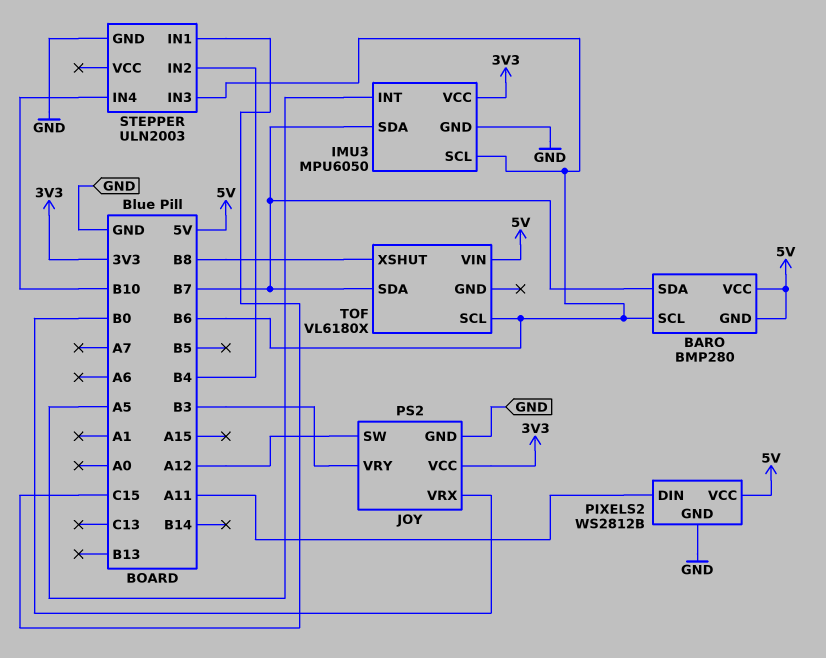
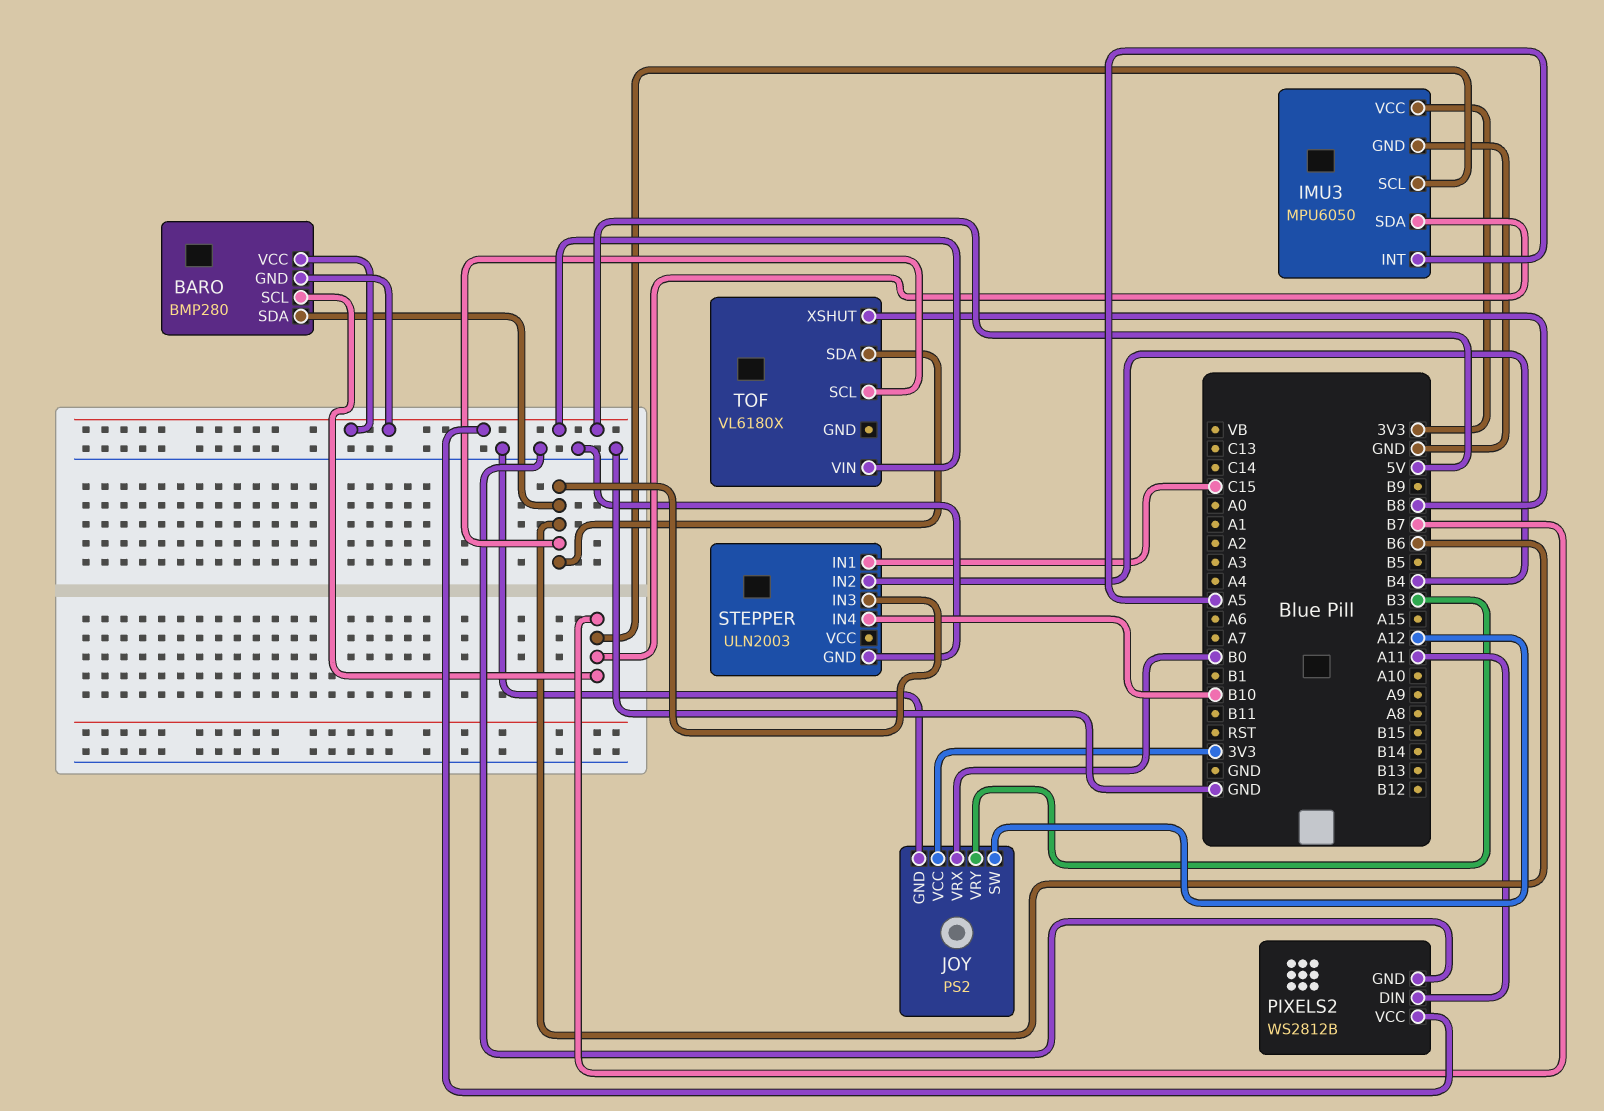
BARO pin SCL: B6 -> B7
BARO pin SDA: B7 -> B6
IMU3 pin SCL: B6 -> B7
TOF pin SDA: B7 -> B6

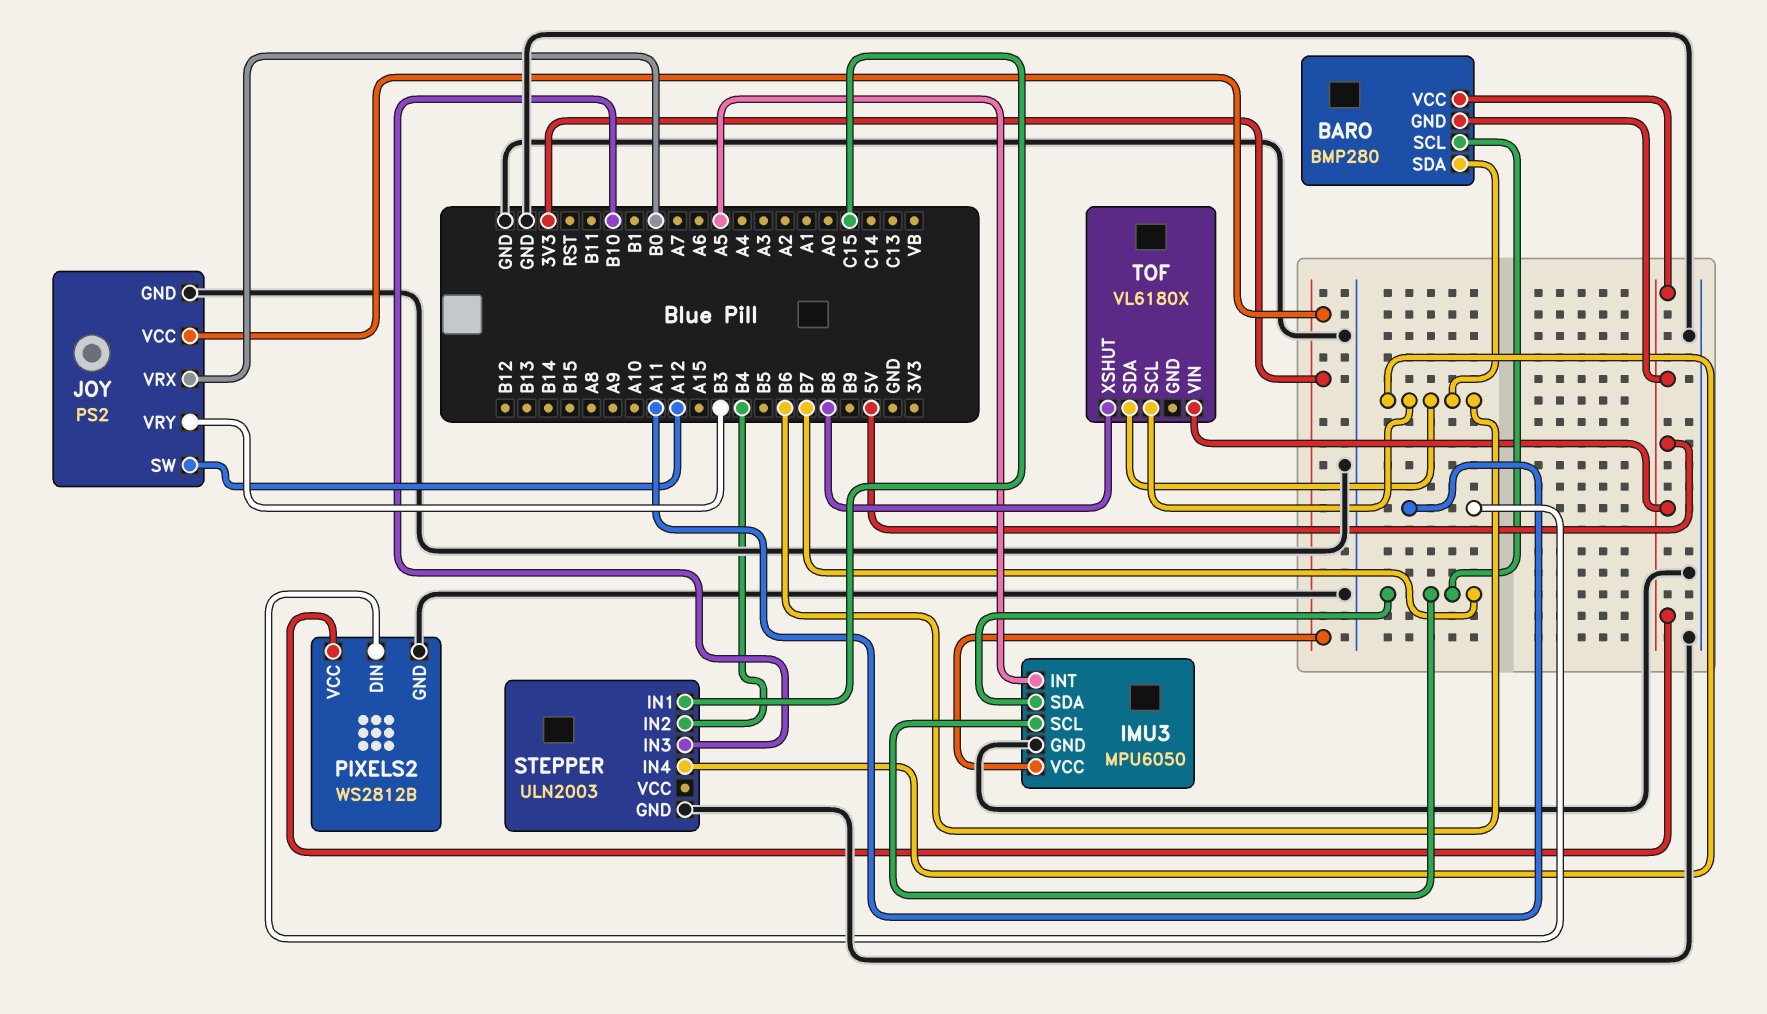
STEPPER pin IN3: B6 -> B10
STEPPER pin IN4: B10 -> B6

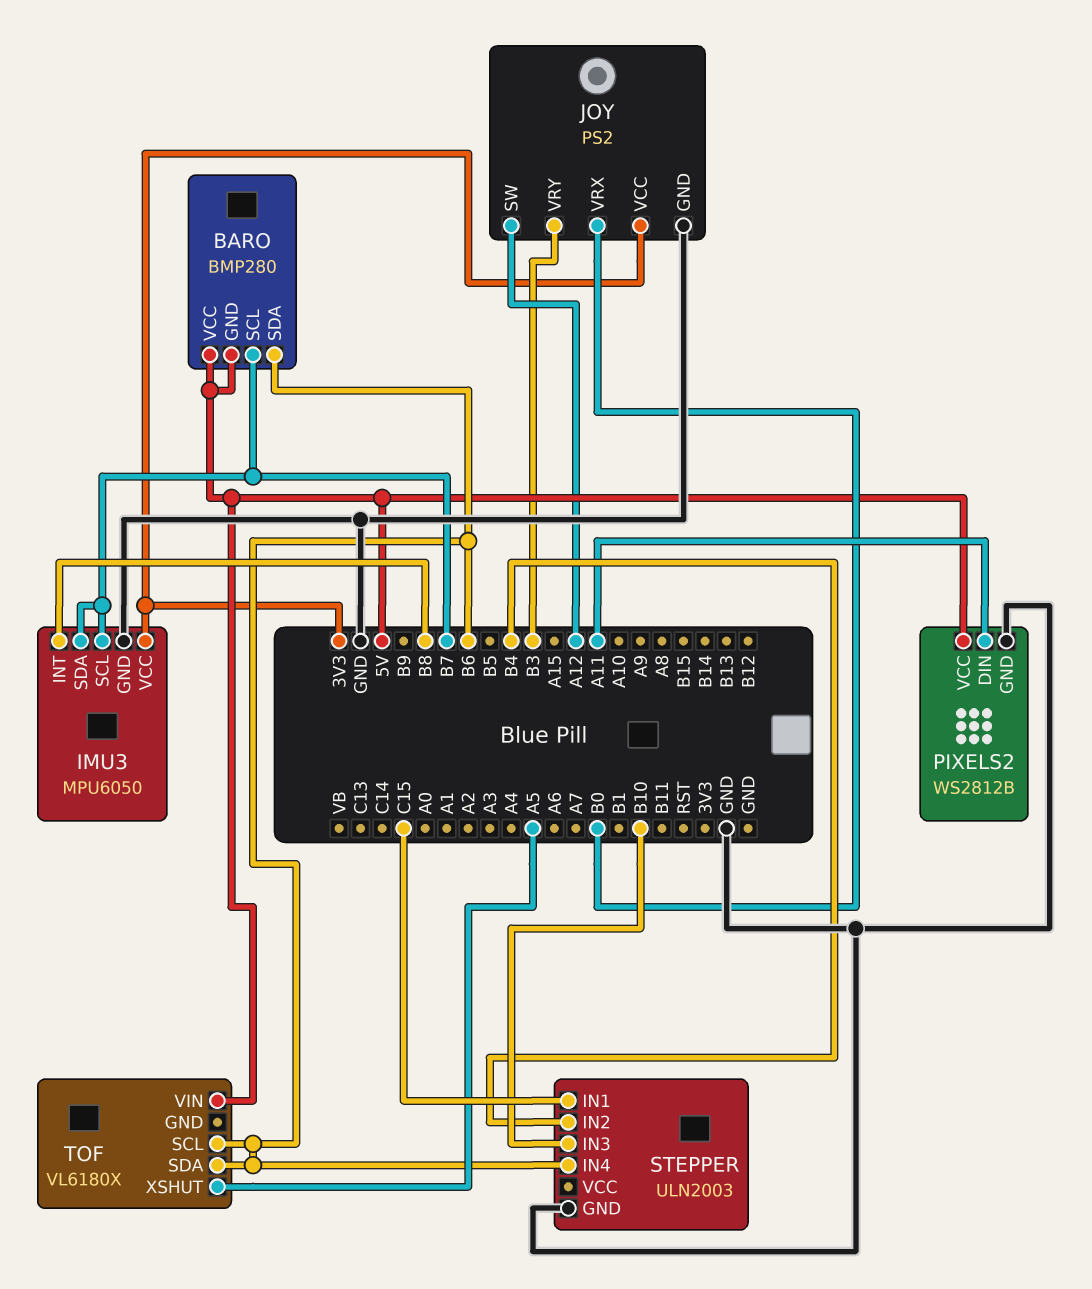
IMU3 pin INT: A5 -> B8
TOF pin XSHUT: B8 -> A5

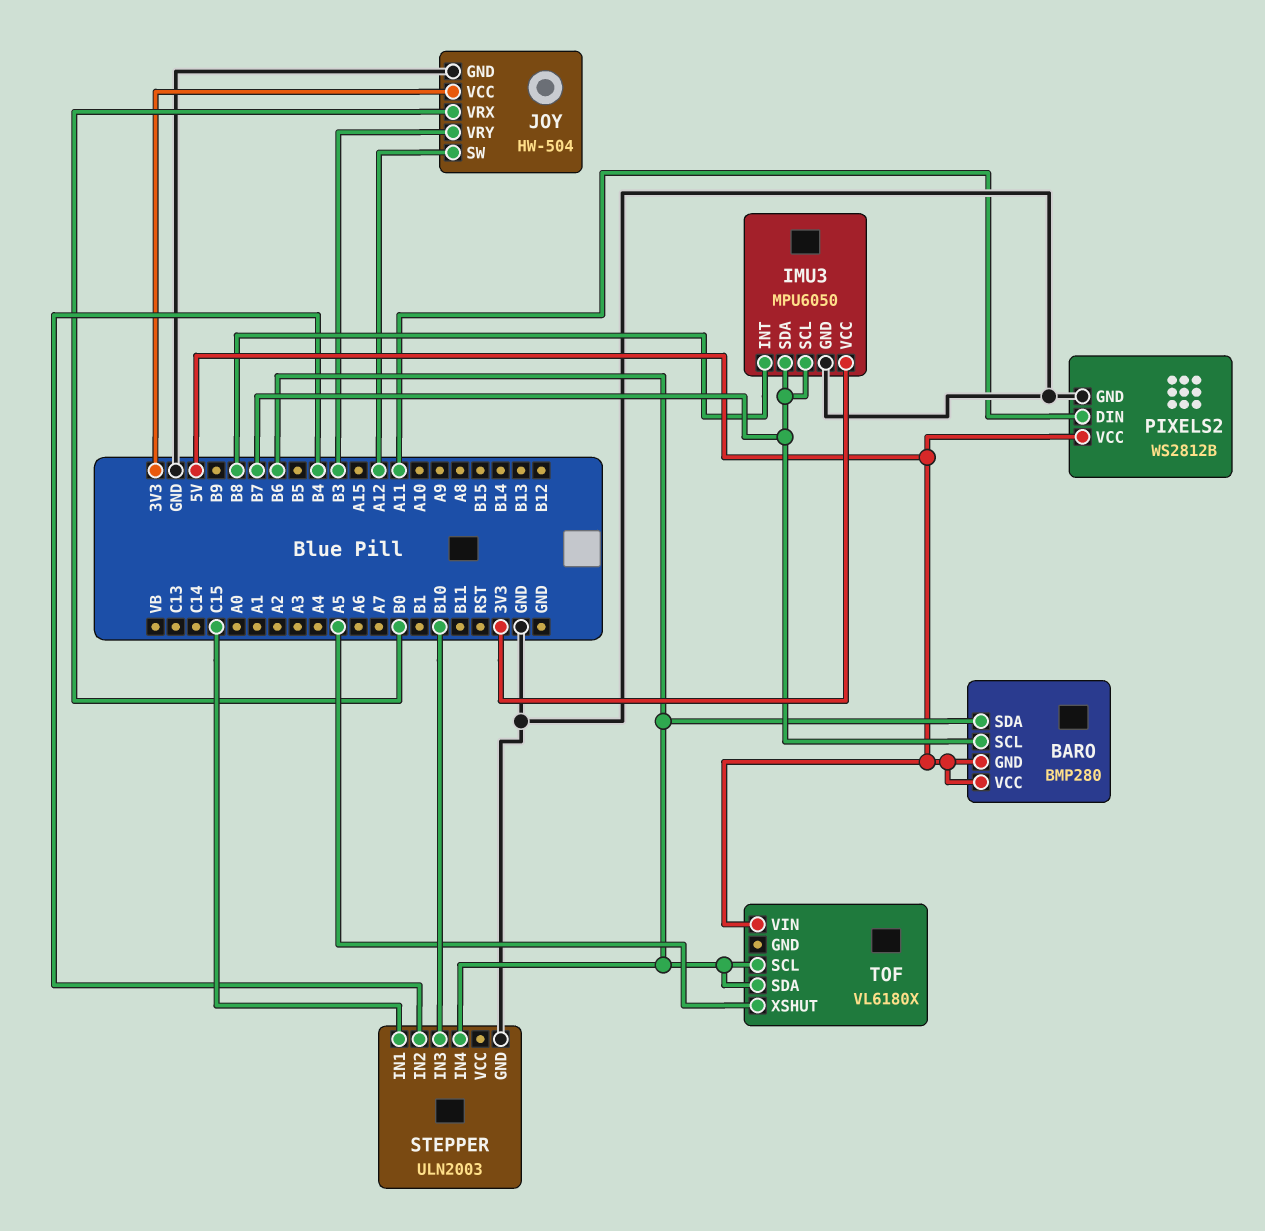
JOY: PS2 -> HW-504

